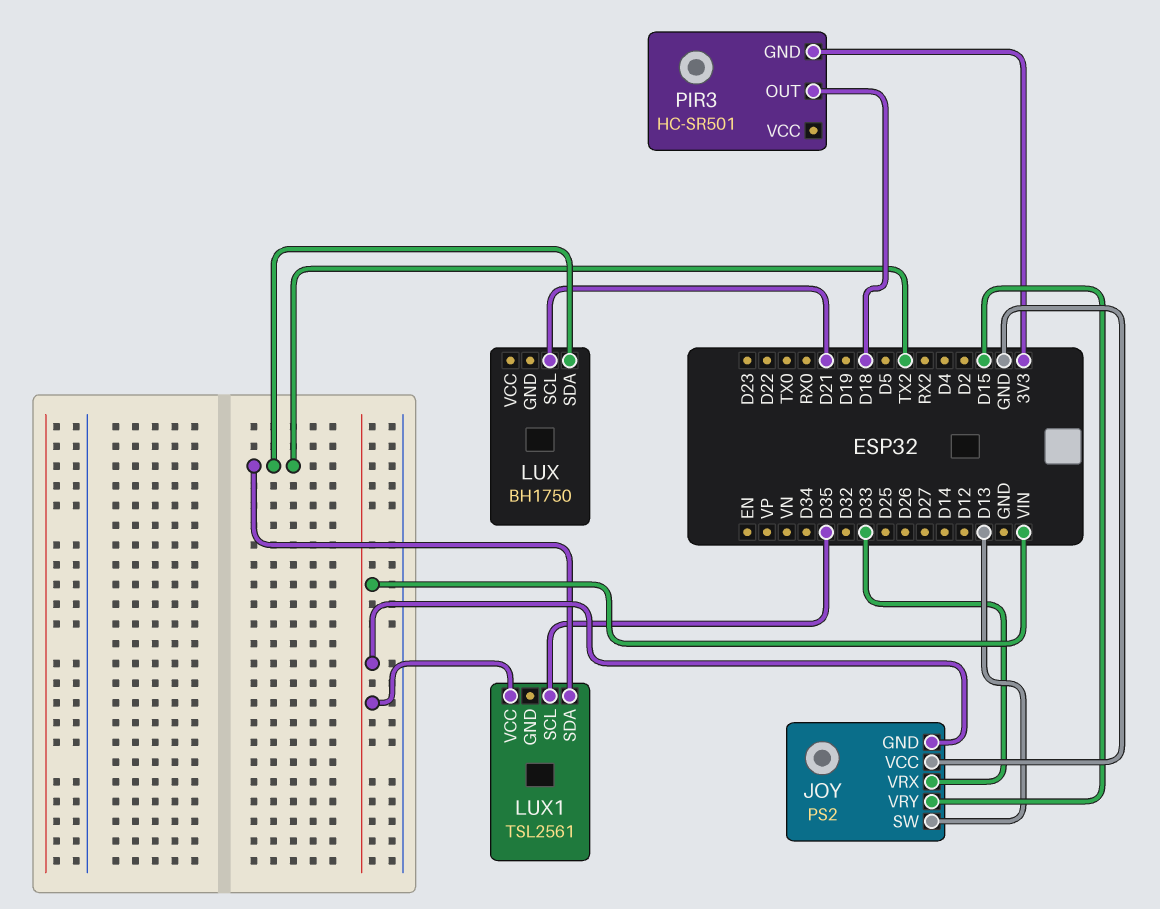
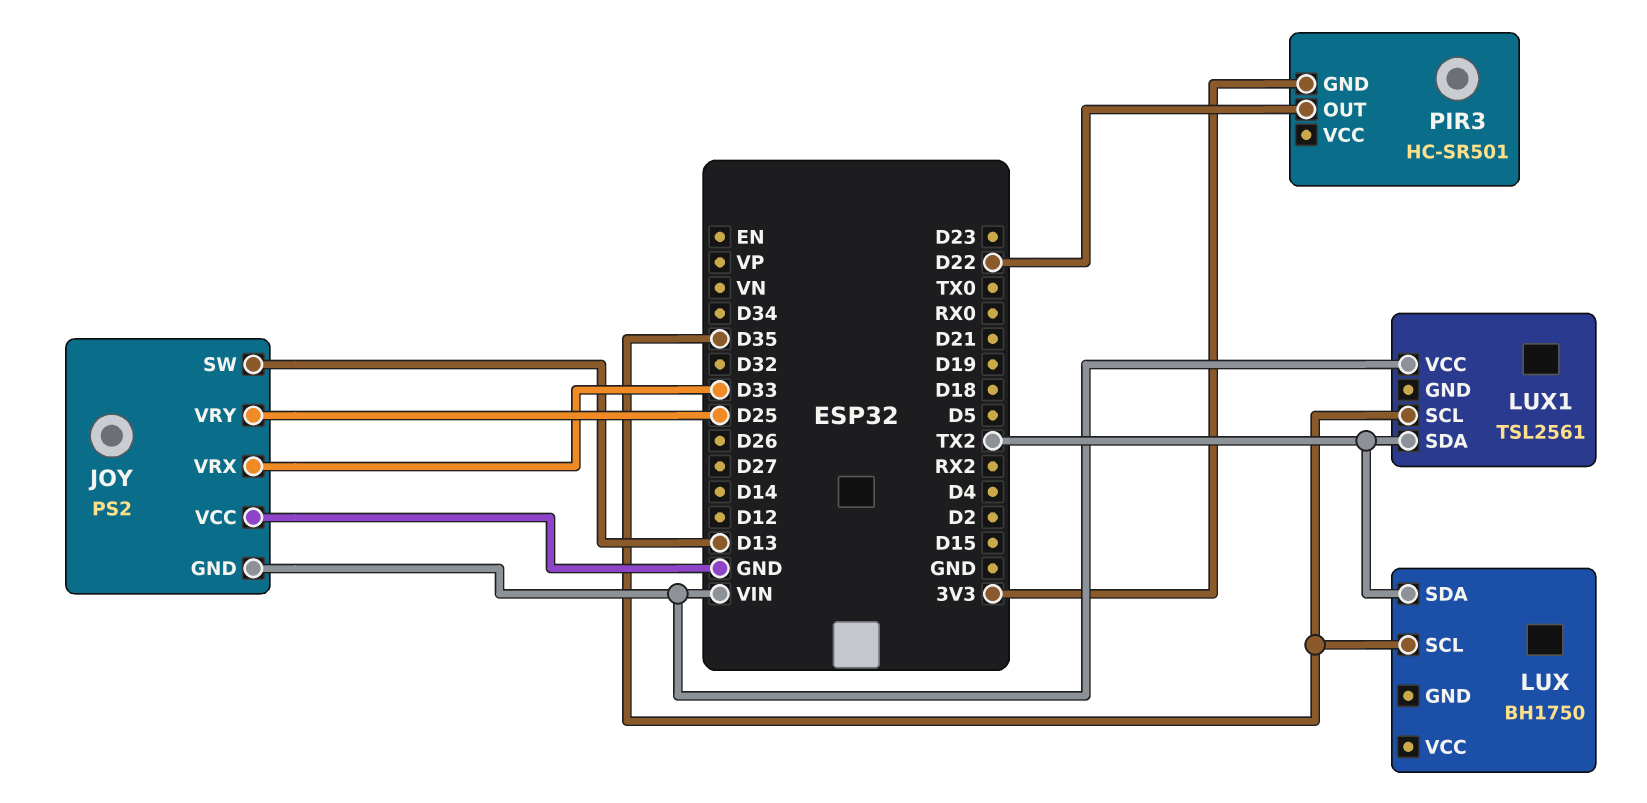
JOY pin VRY: D15 -> D25
LUX pin SCL: D21 -> D35
PIR3 pin OUT: D18 -> D22

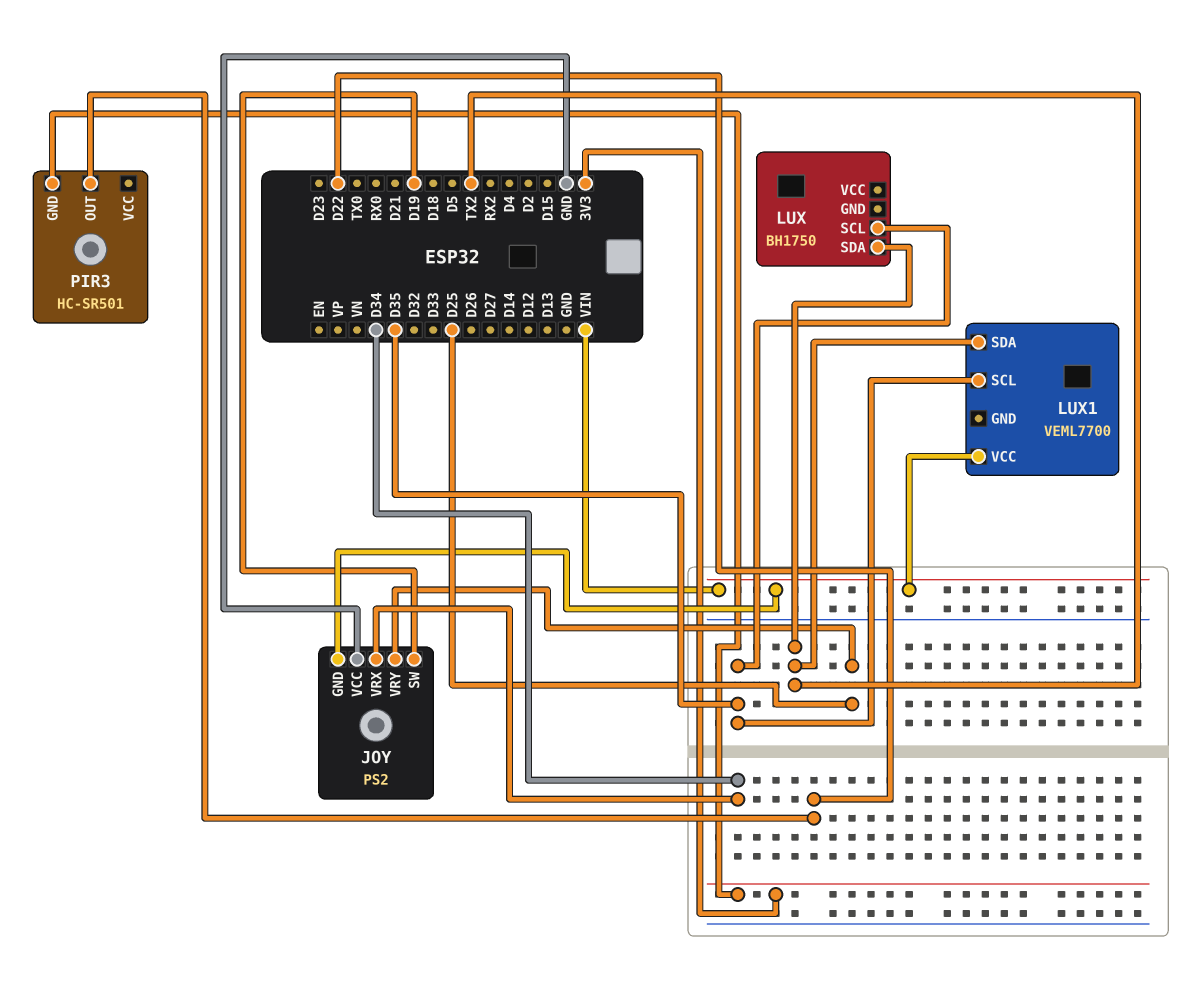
JOY pin SW: D13 -> D19
JOY pin VRX: D33 -> D34
LUX1: TSL2561 -> VEML7700

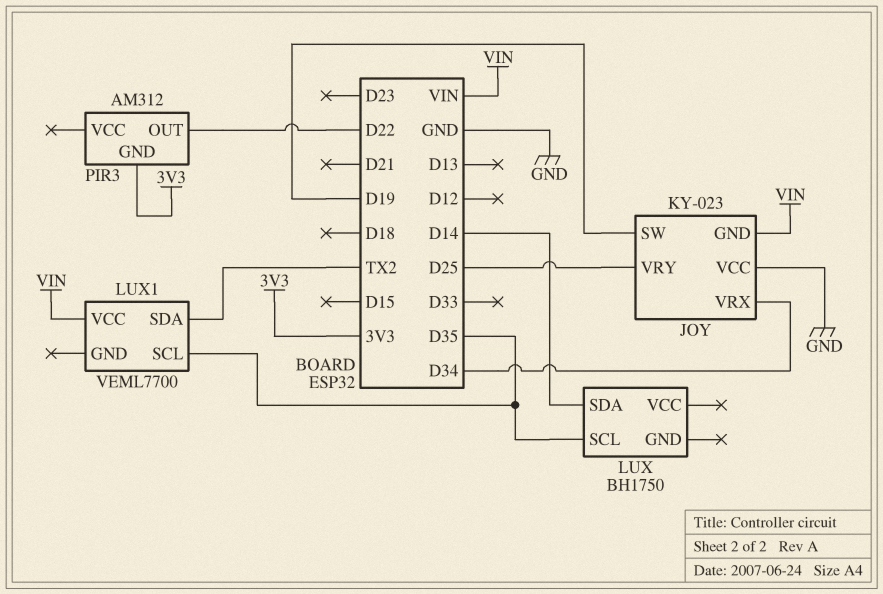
JOY: PS2 -> KY-023
LUX pin SDA: TX2 -> D14
PIR3: HC-SR501 -> AM312

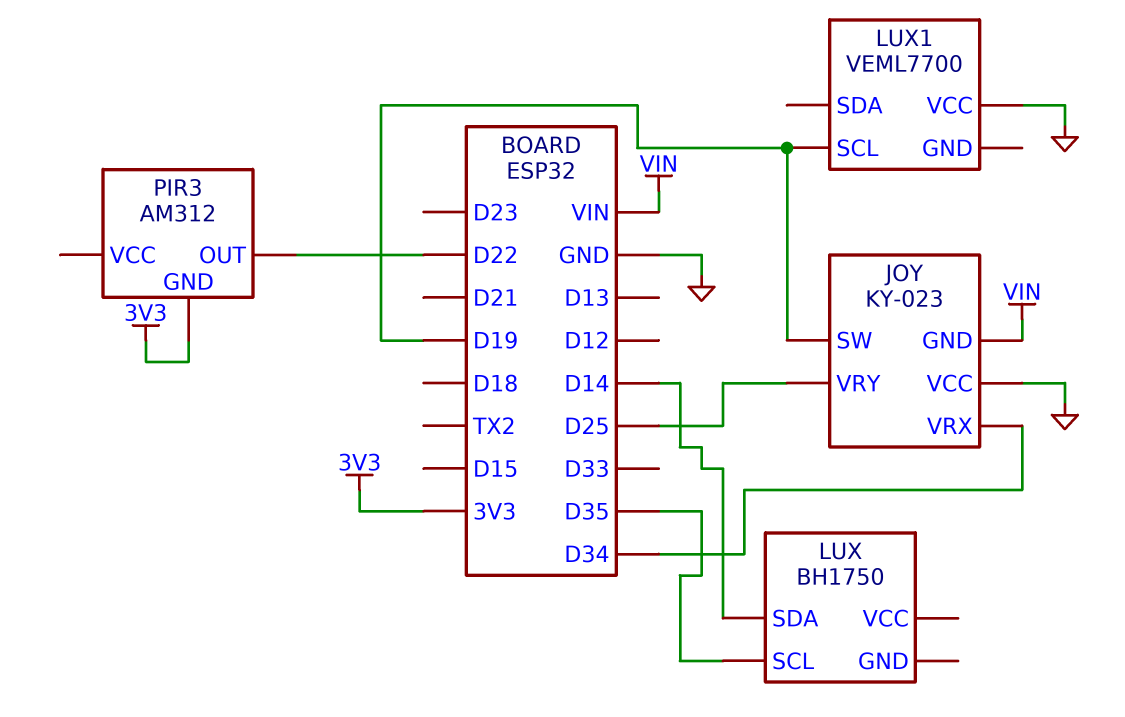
LUX1 pin SCL: D35 -> D19
LUX1 pin SDA: TX2 -> none
LUX1 pin VCC: VIN -> GND

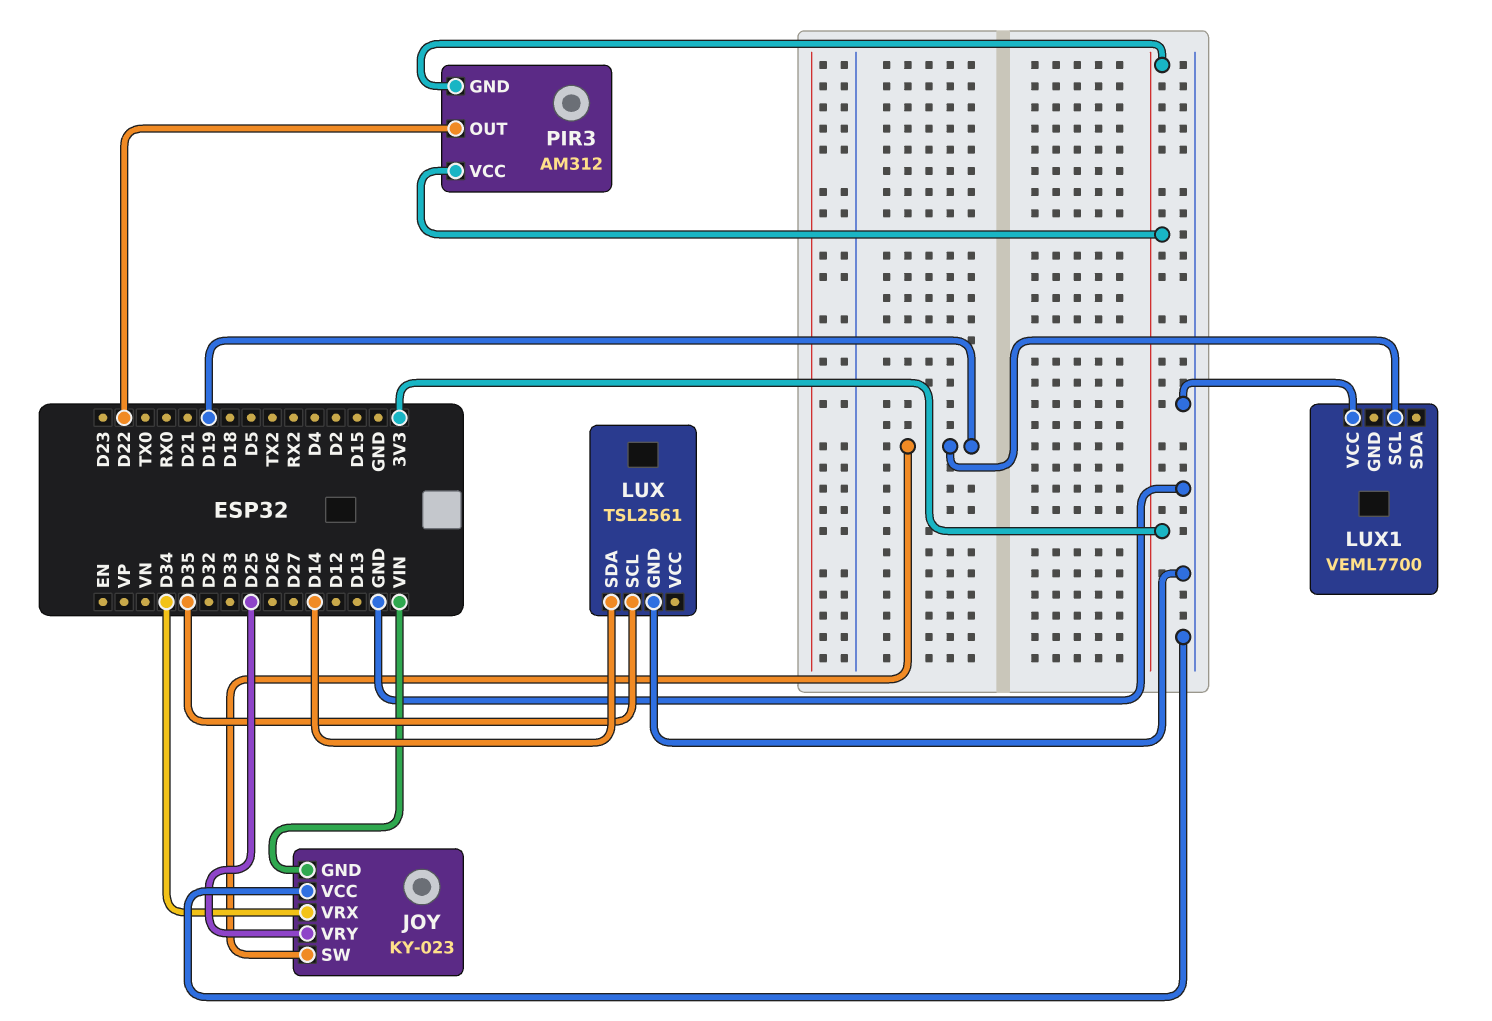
LUX: BH1750 -> TSL2561
LUX pin GND: none -> GND
PIR3 pin VCC: none -> 3V3

